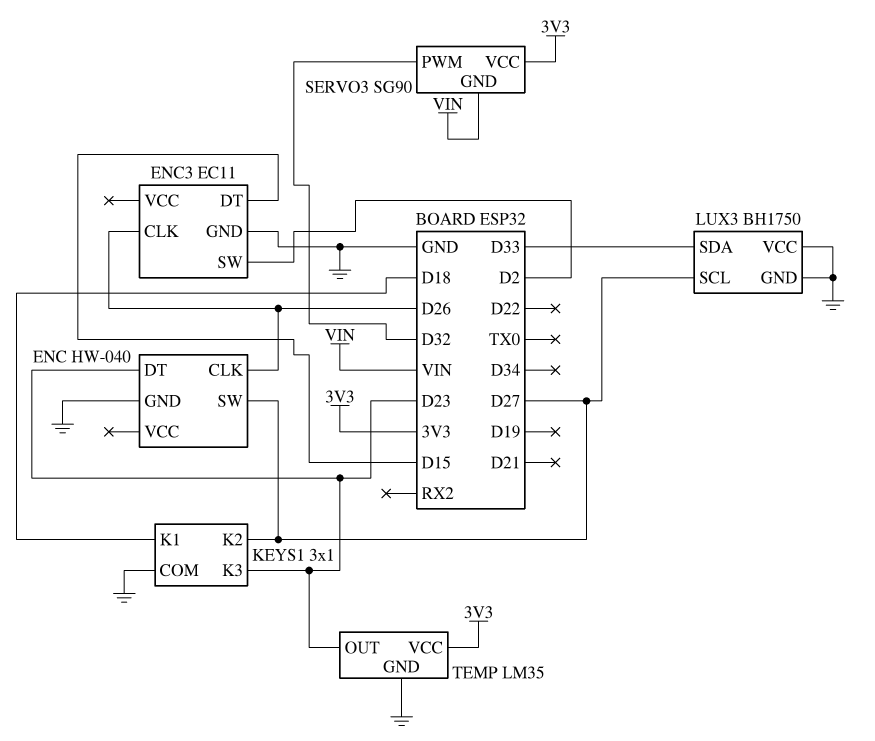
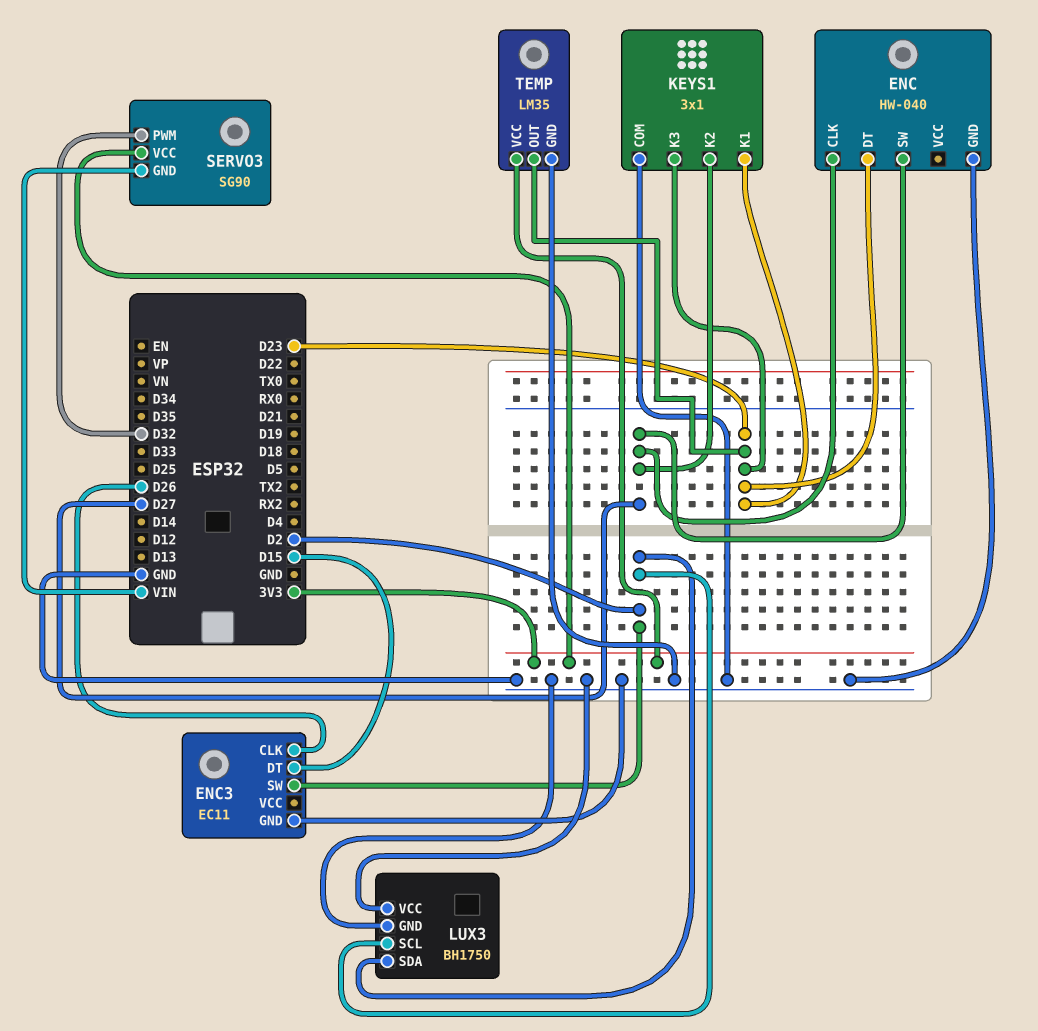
ENC pin CLK: D26 -> D27
KEYS1 pin K1: D18 -> D23
LUX3 pin SCL: D27 -> D2
LUX3 pin SDA: D33 -> D2

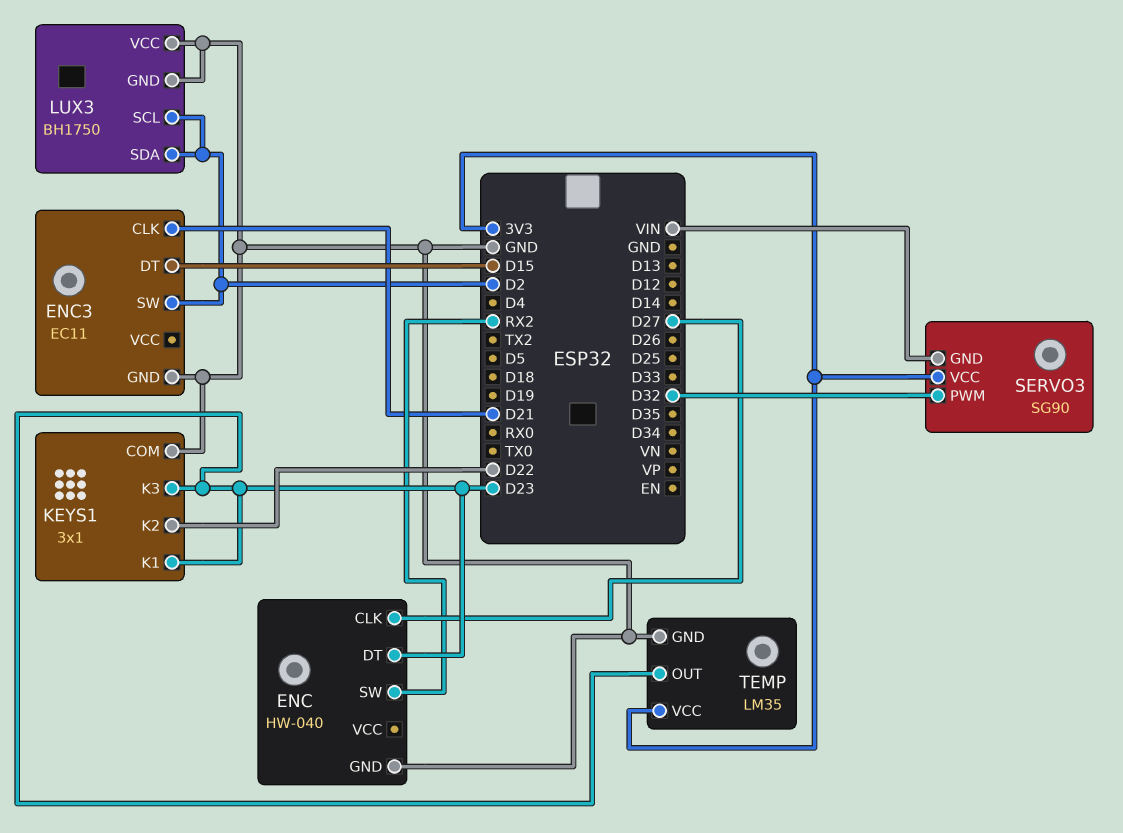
ENC pin SW: D27 -> RX2
ENC3 pin CLK: D26 -> D21
KEYS1 pin K2: D27 -> D22

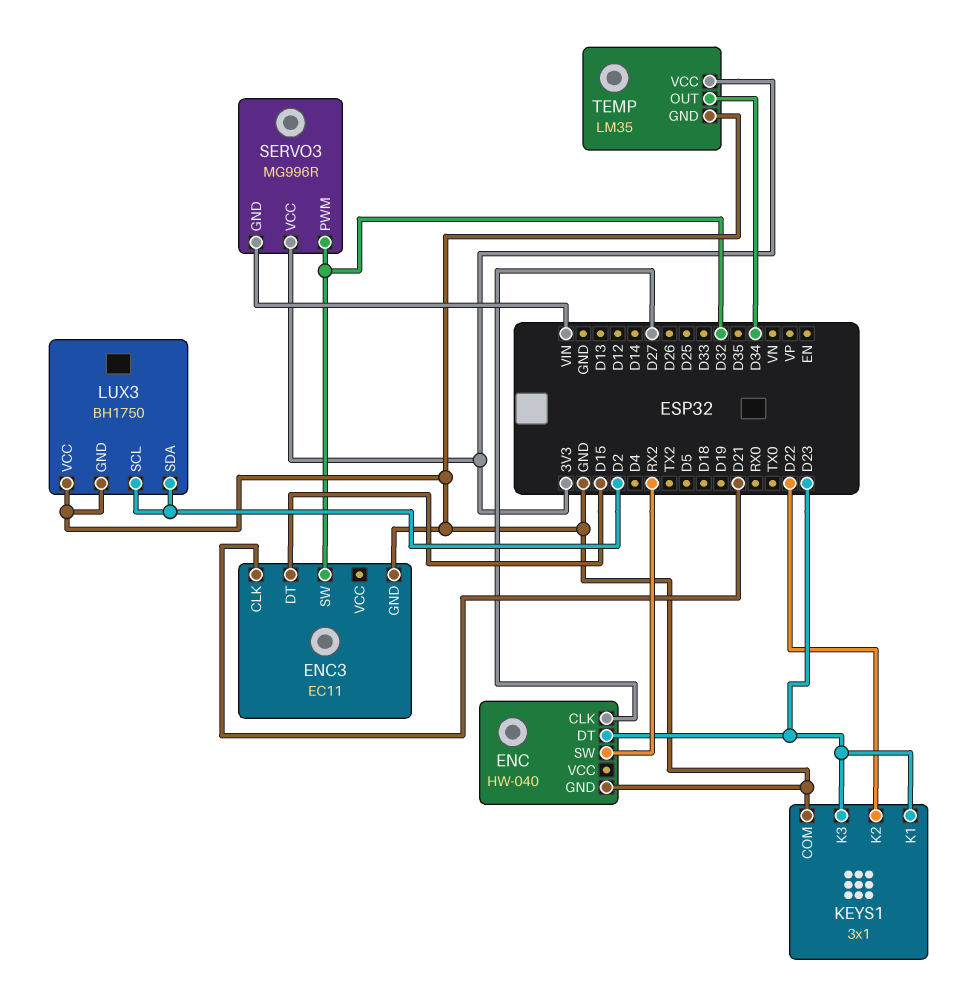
ENC3 pin SW: D2 -> D32
SERVO3: SG90 -> MG996R
TEMP pin OUT: D23 -> D34

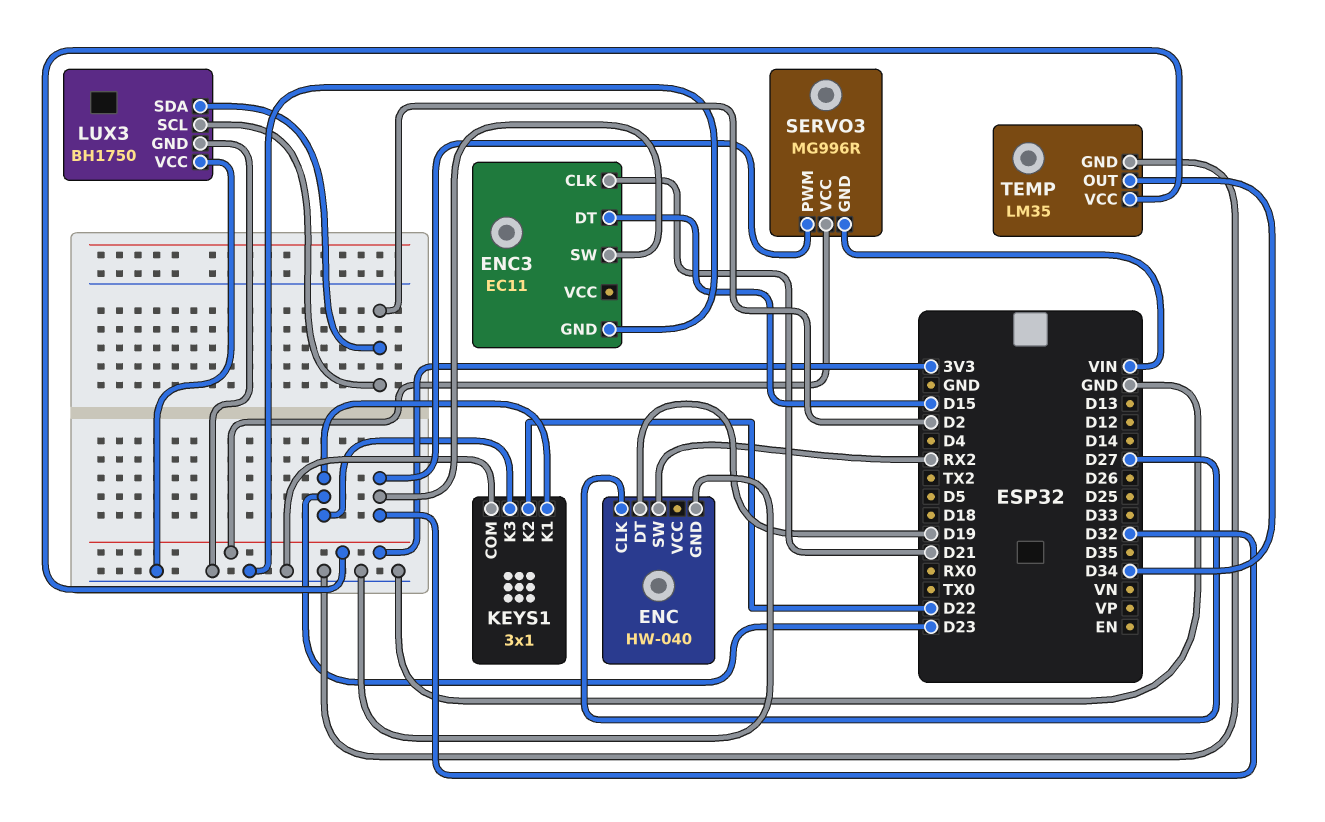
ENC pin DT: D23 -> D19

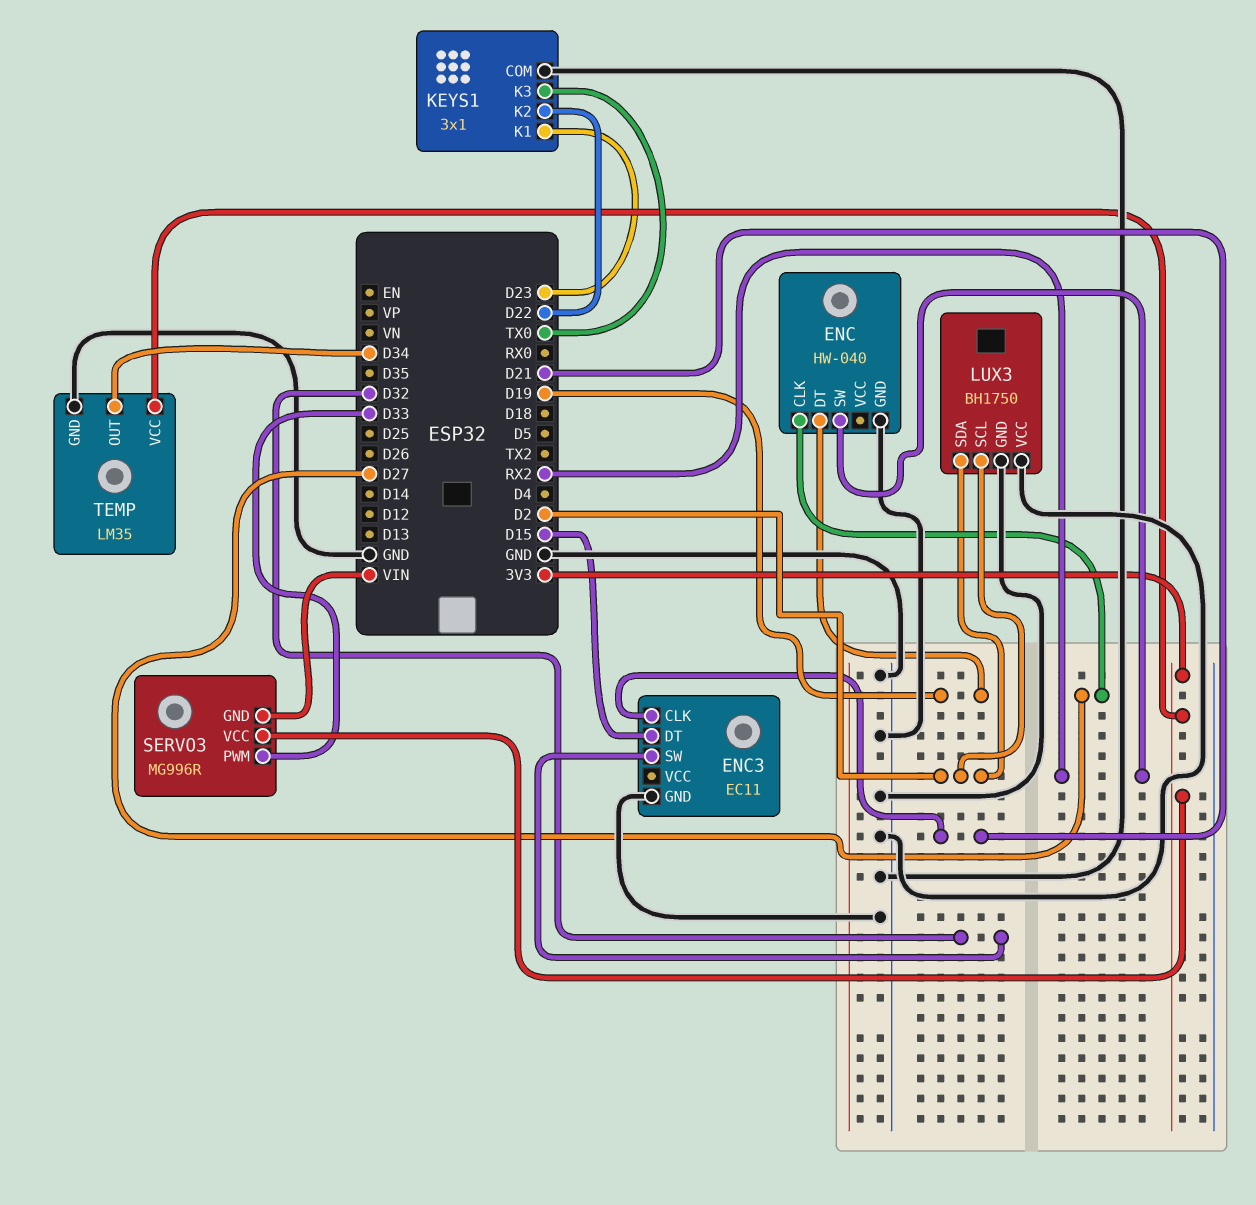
KEYS1 pin K3: D23 -> TX0
SERVO3 pin PWM: D32 -> D33

